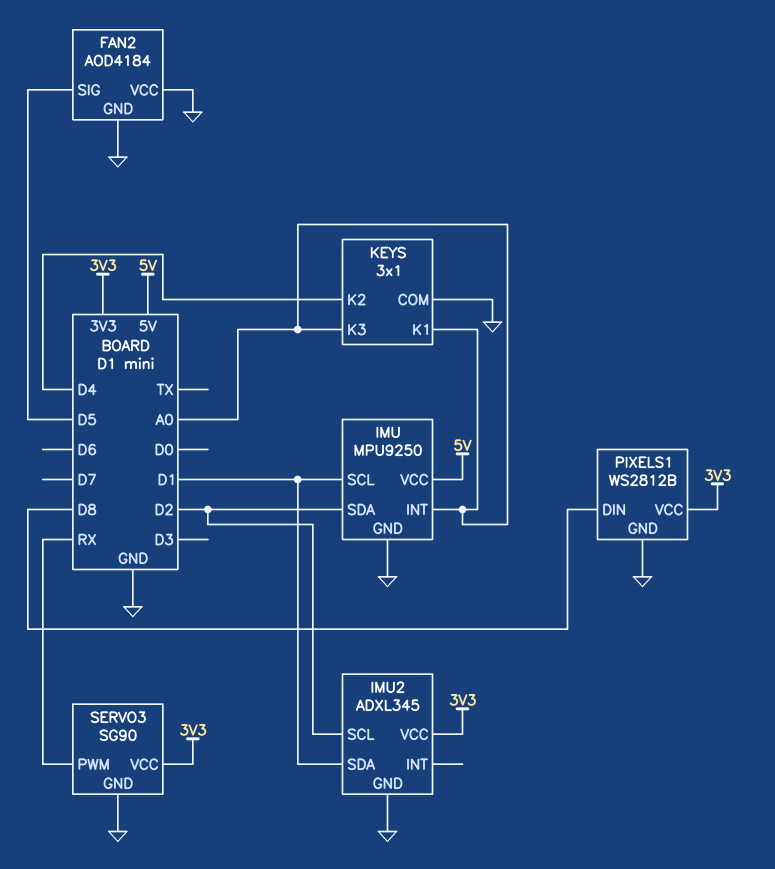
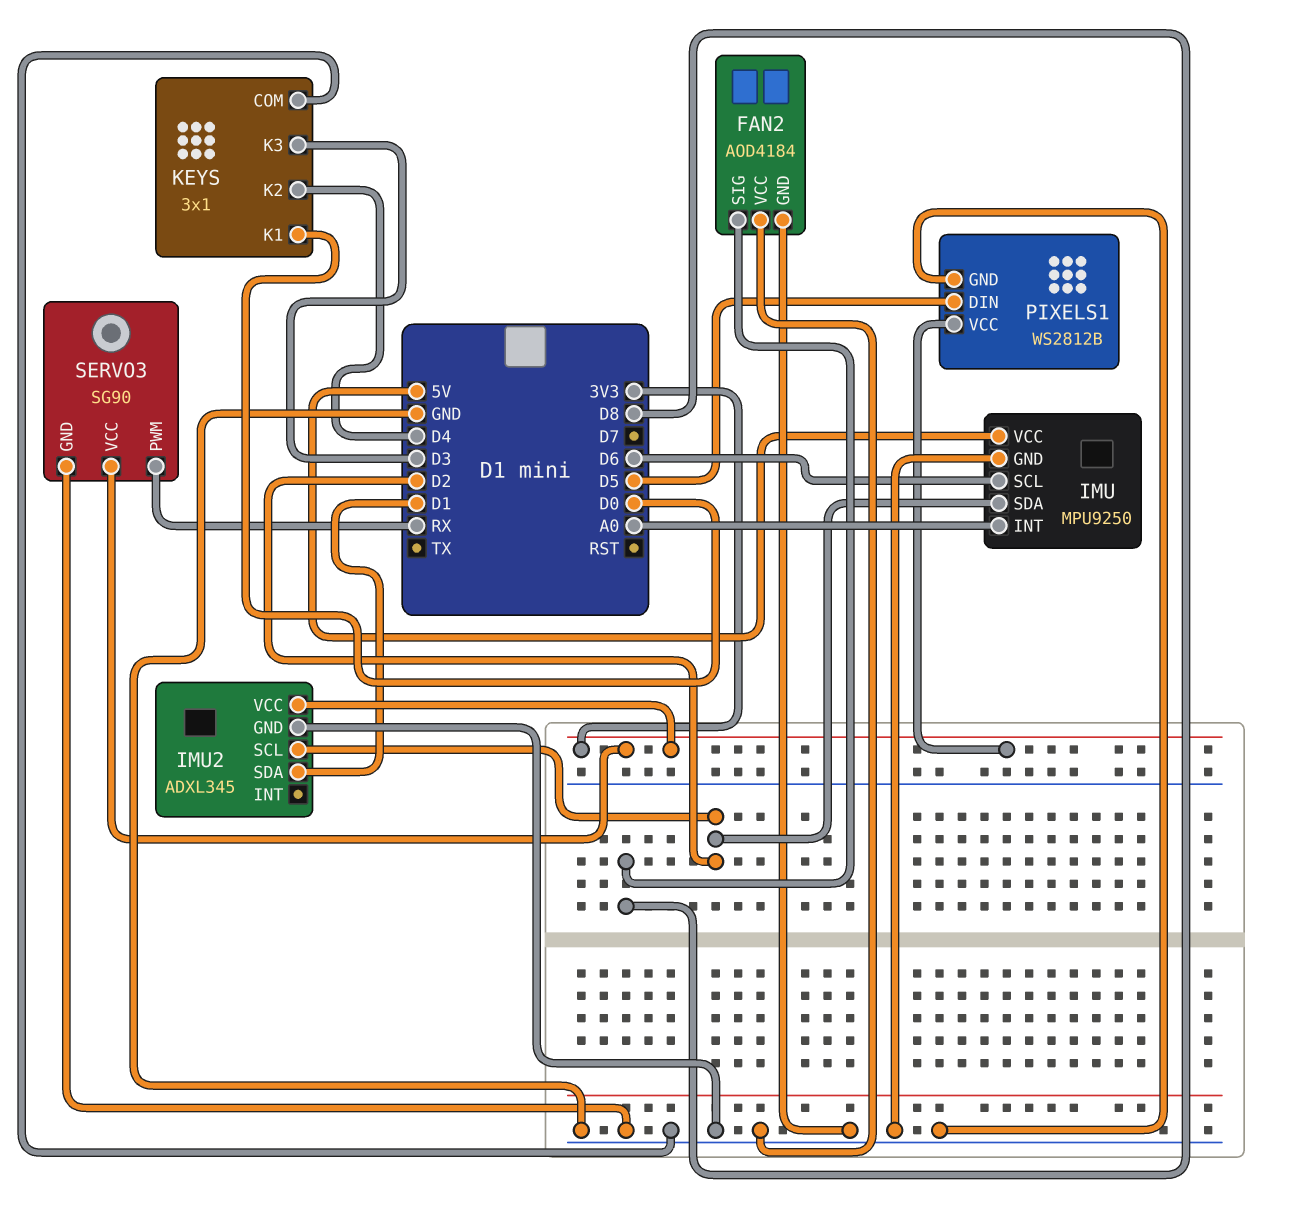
FAN2 pin SIG: D5 -> D8
IMU pin SCL: D1 -> D6
KEYS pin K1: A0 -> D0
KEYS pin K3: A0 -> D3
PIXELS1 pin DIN: D8 -> D5

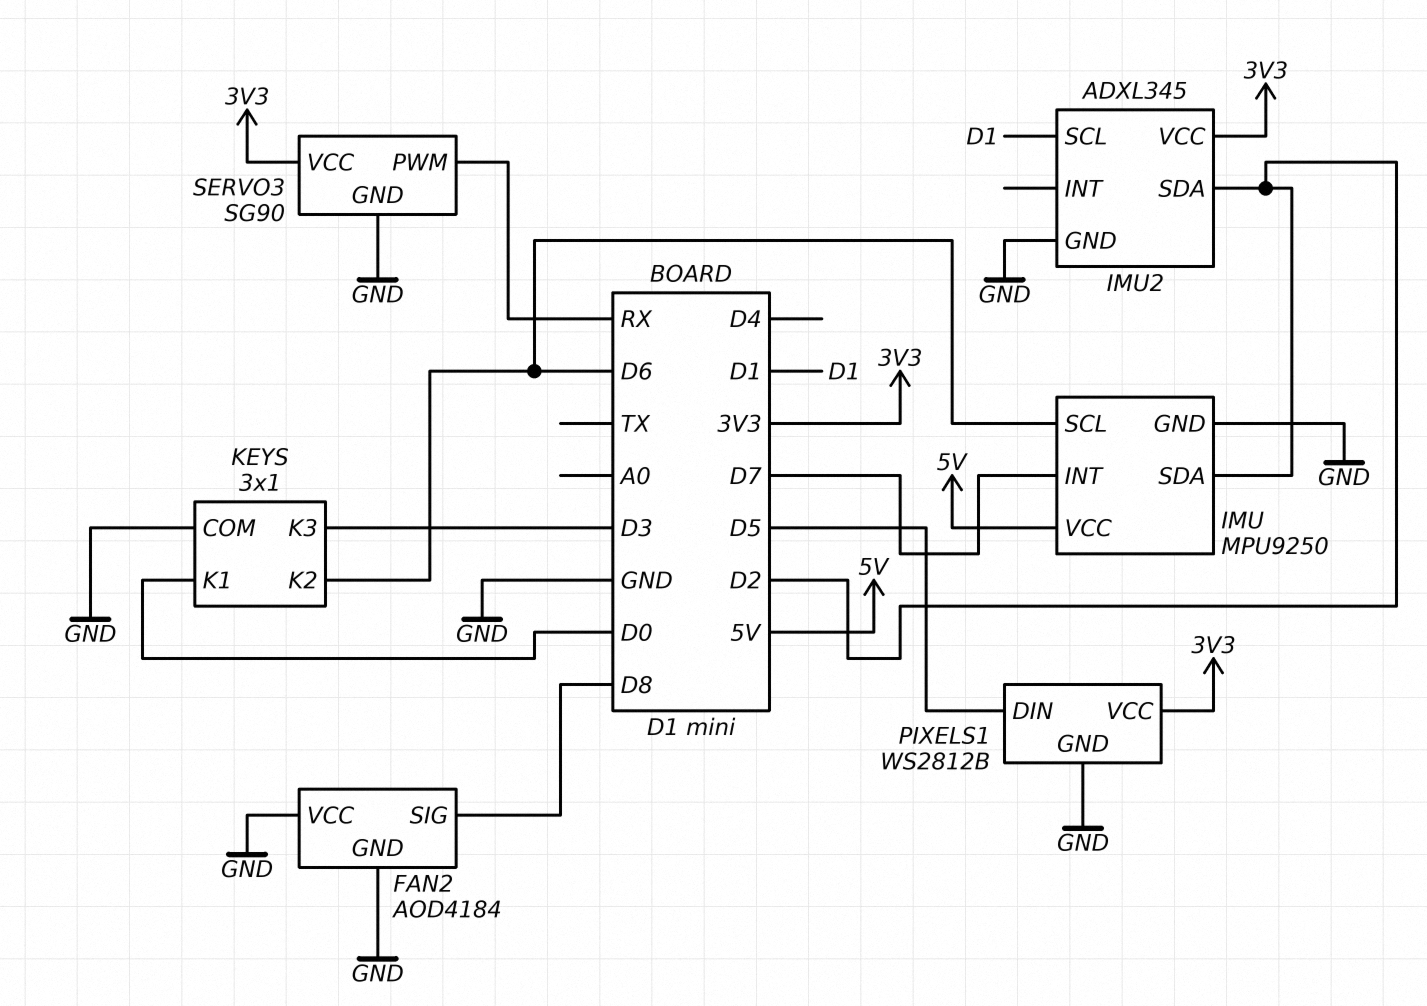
IMU pin INT: A0 -> D7
IMU2 pin SCL: D2 -> D1
IMU2 pin SDA: D1 -> D2
KEYS pin K2: D4 -> D6

